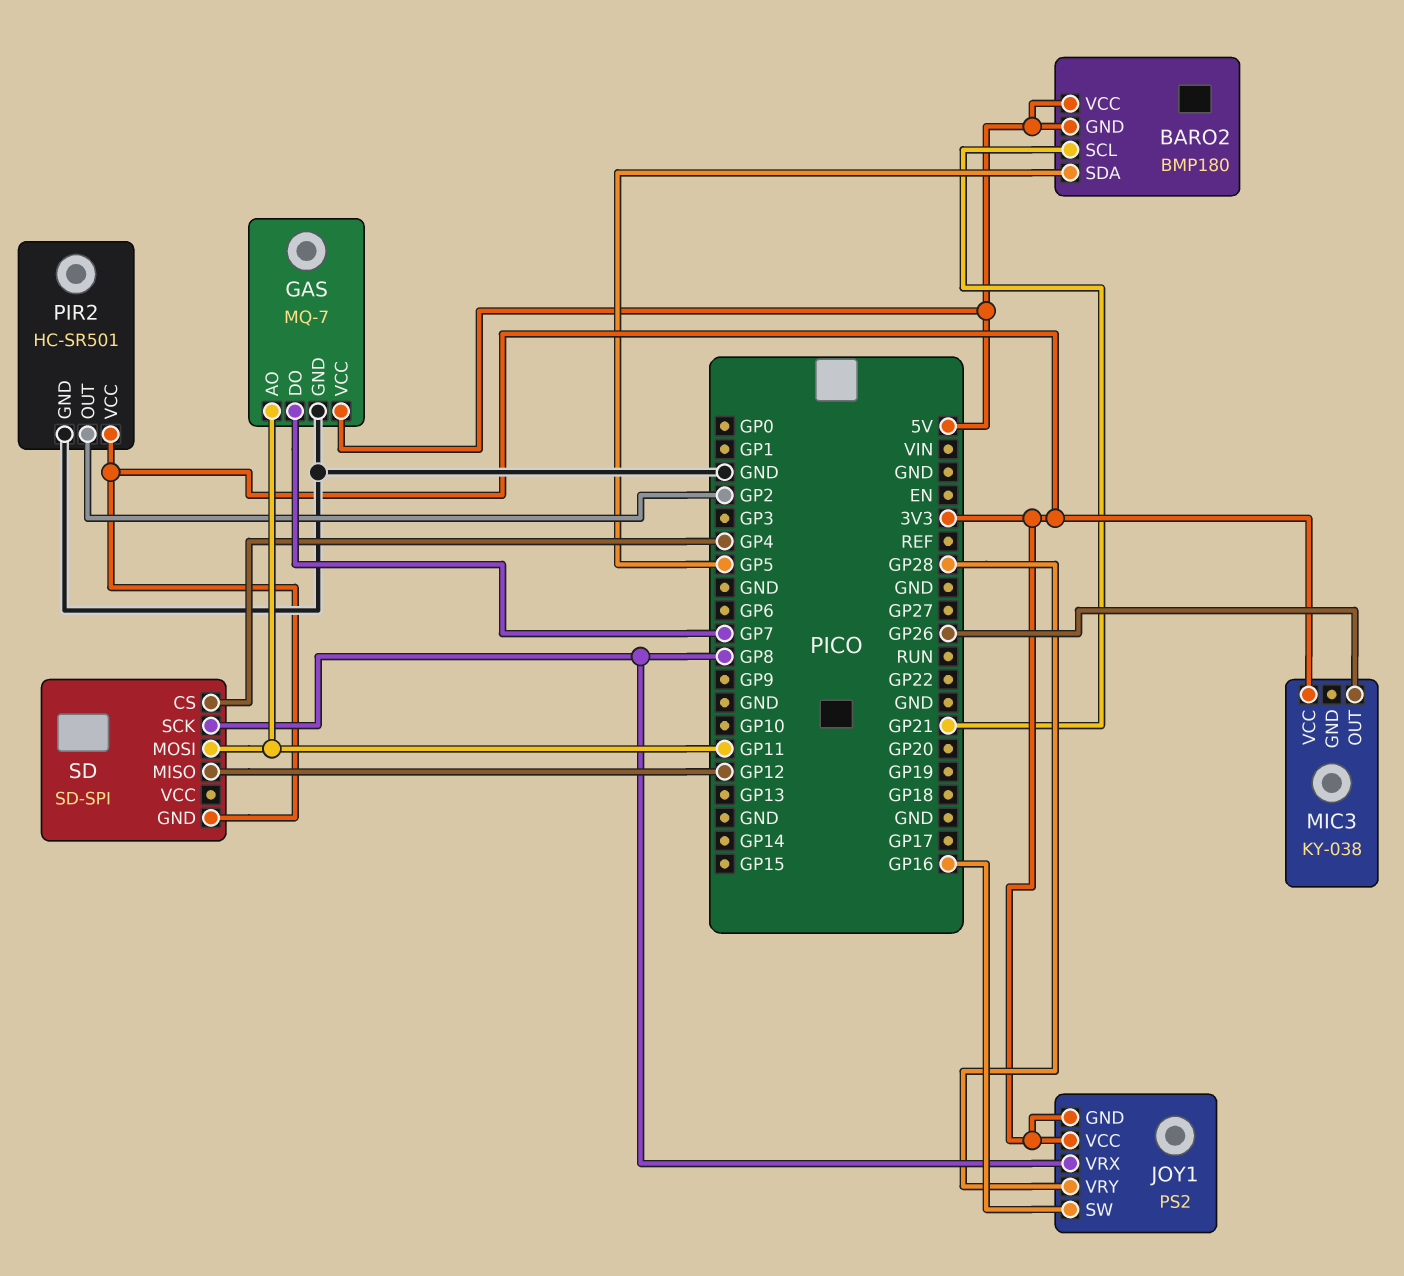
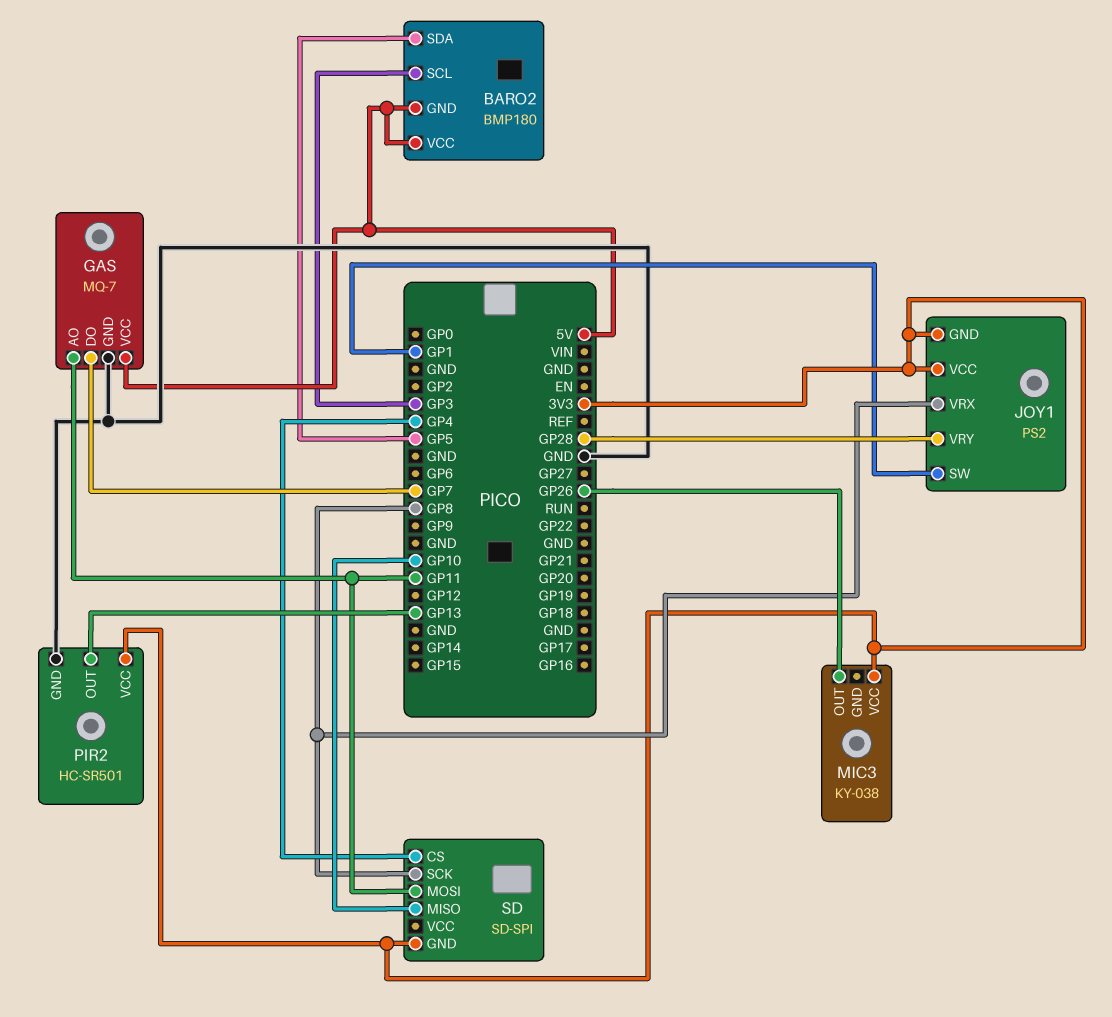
BARO2 pin SCL: GP21 -> GP3
JOY1 pin SW: GP16 -> GP1
PIR2 pin OUT: GP2 -> GP13
SD pin MISO: GP12 -> GP10

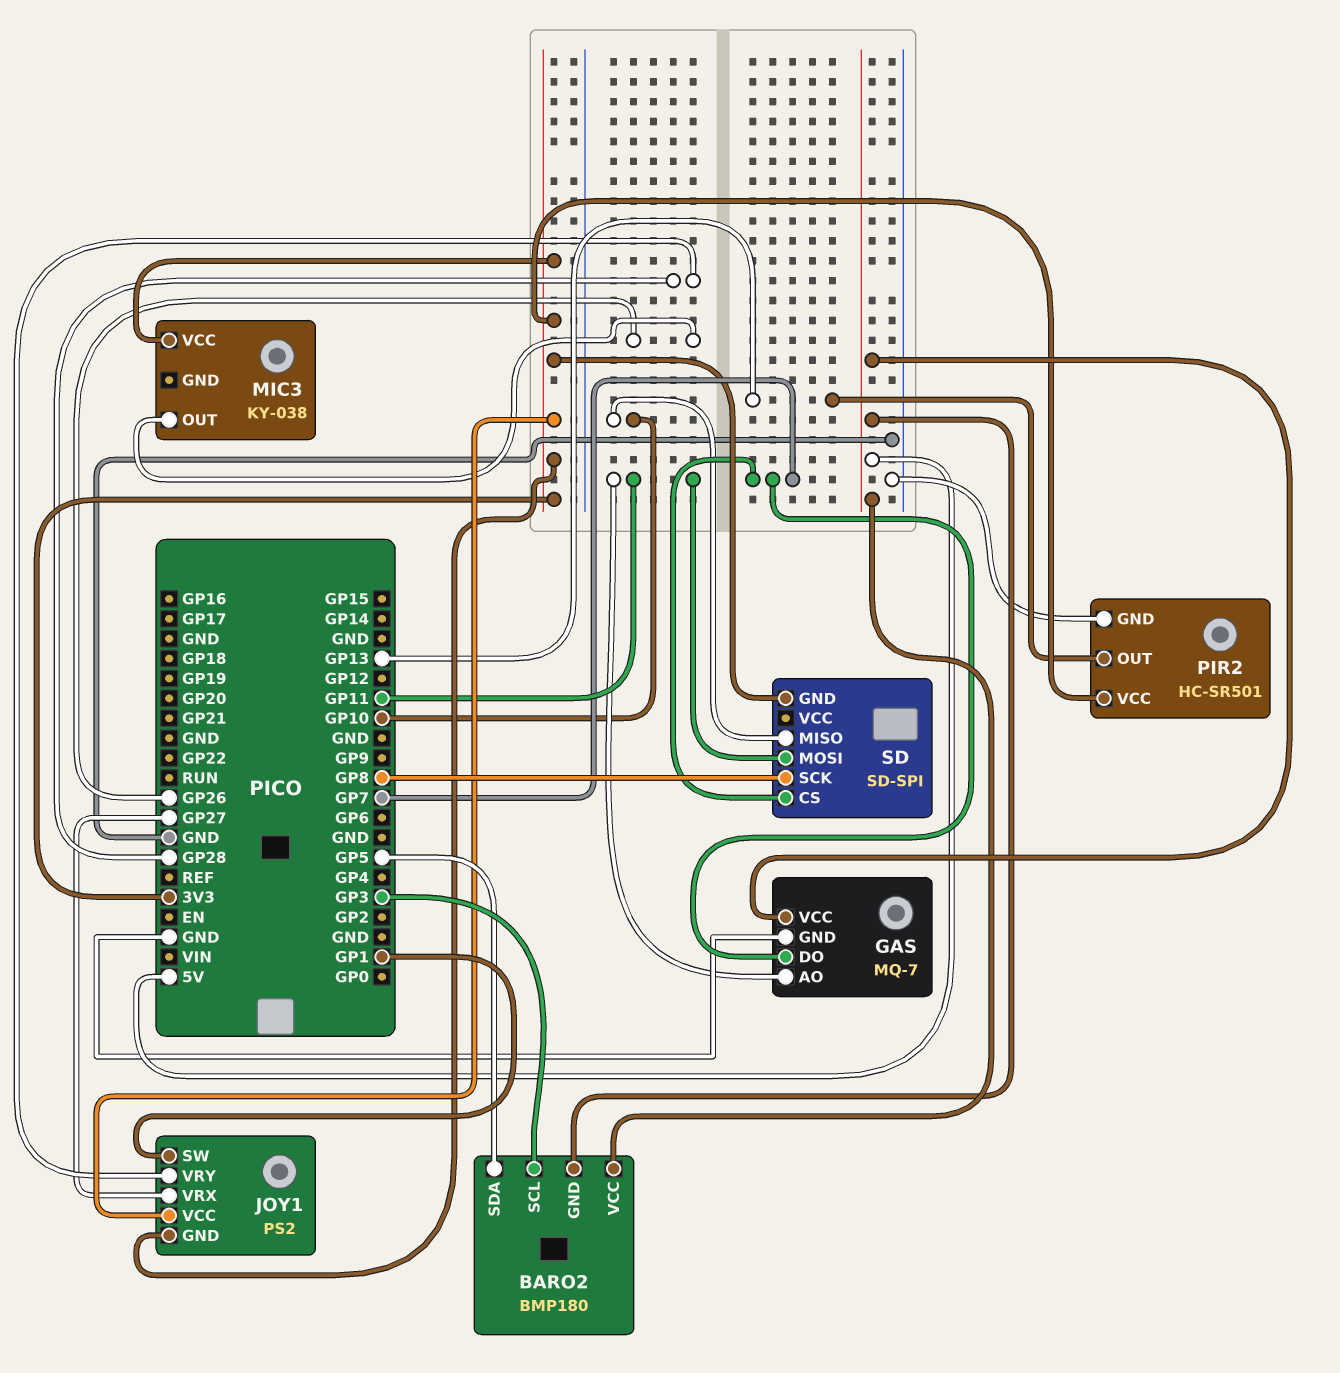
JOY1 pin VRX: GP8 -> GP27
SD pin CS: GP4 -> GP7

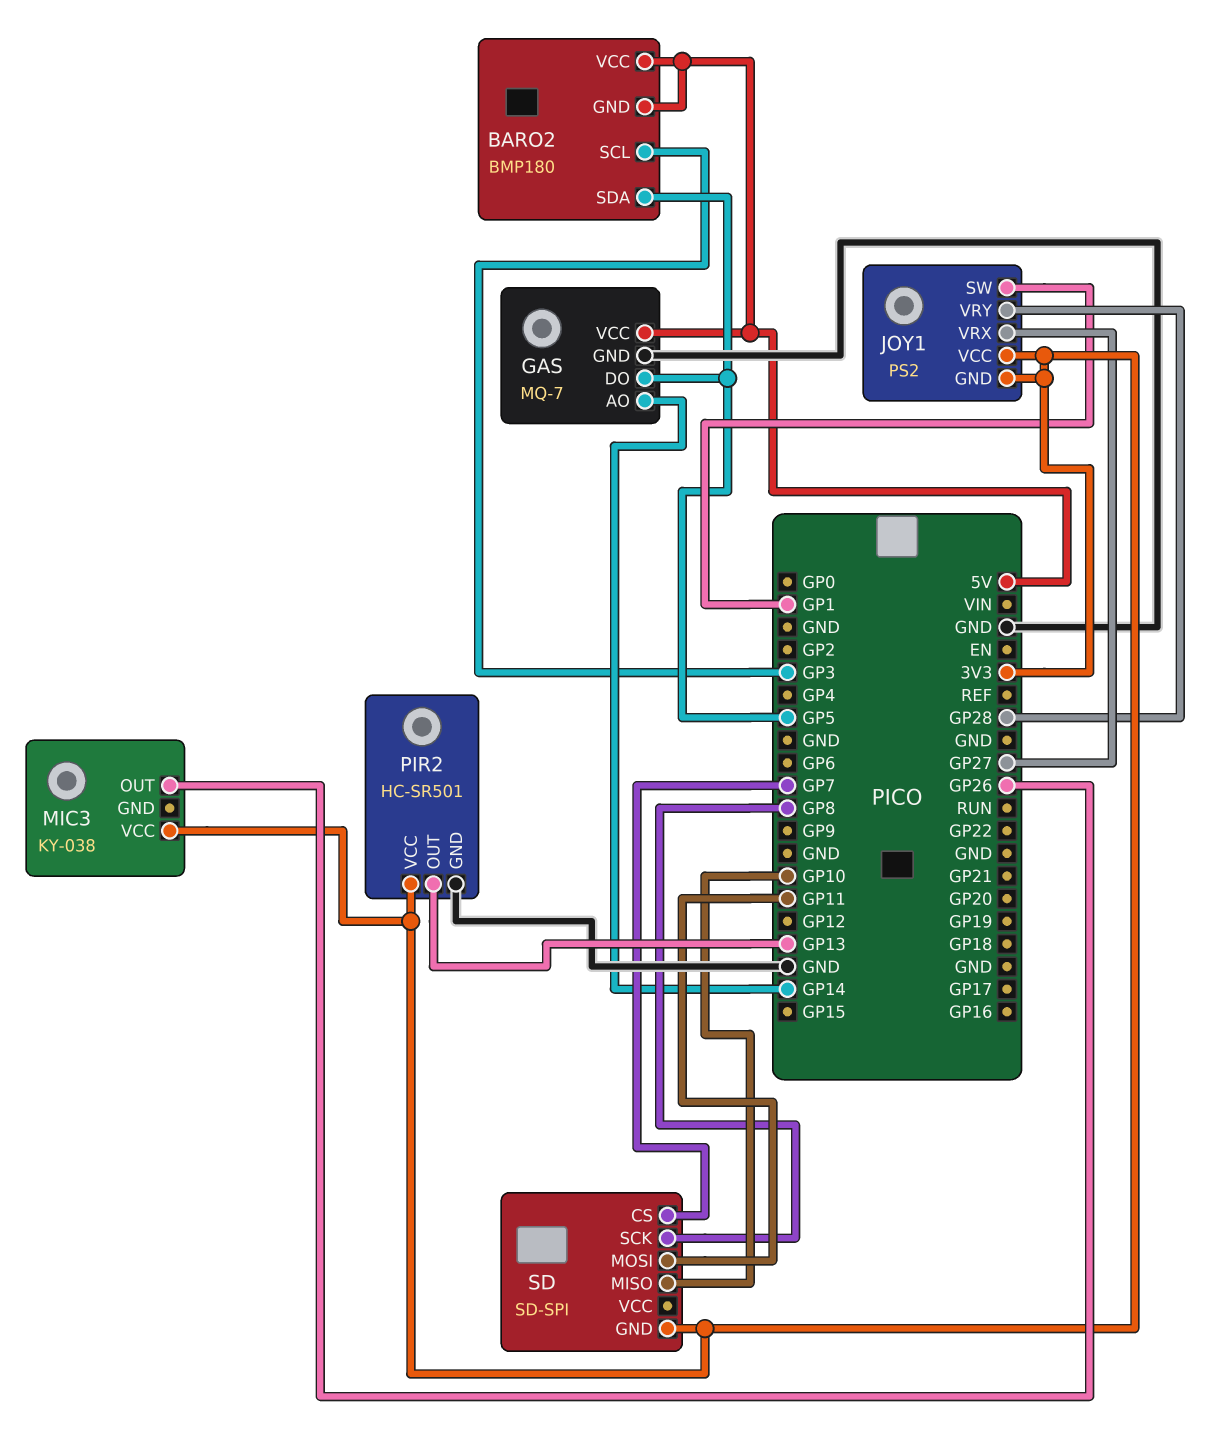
GAS pin AO: GP11 -> GP14
GAS pin DO: GP7 -> GP5

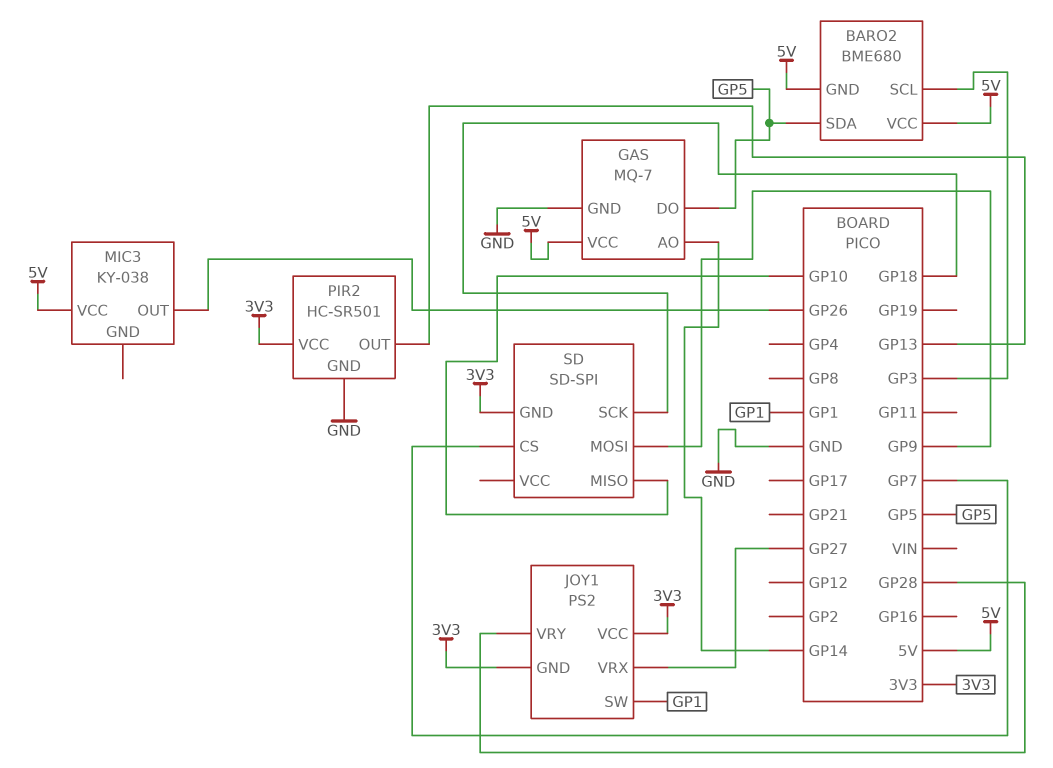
BARO2: BMP180 -> BME680
MIC3 pin VCC: 3V3 -> 5V
SD pin MOSI: GP11 -> GP9
SD pin SCK: GP8 -> GP18

